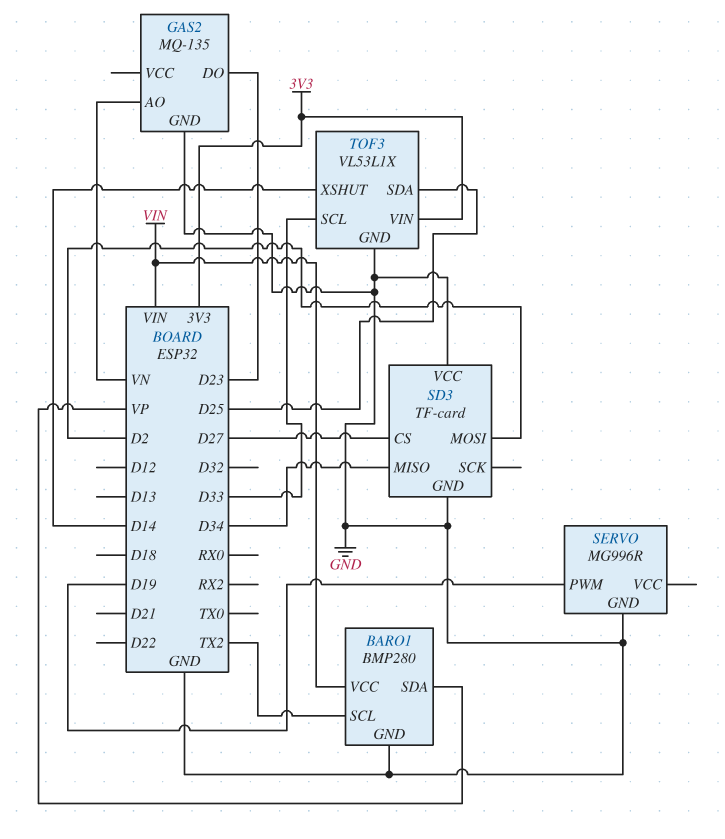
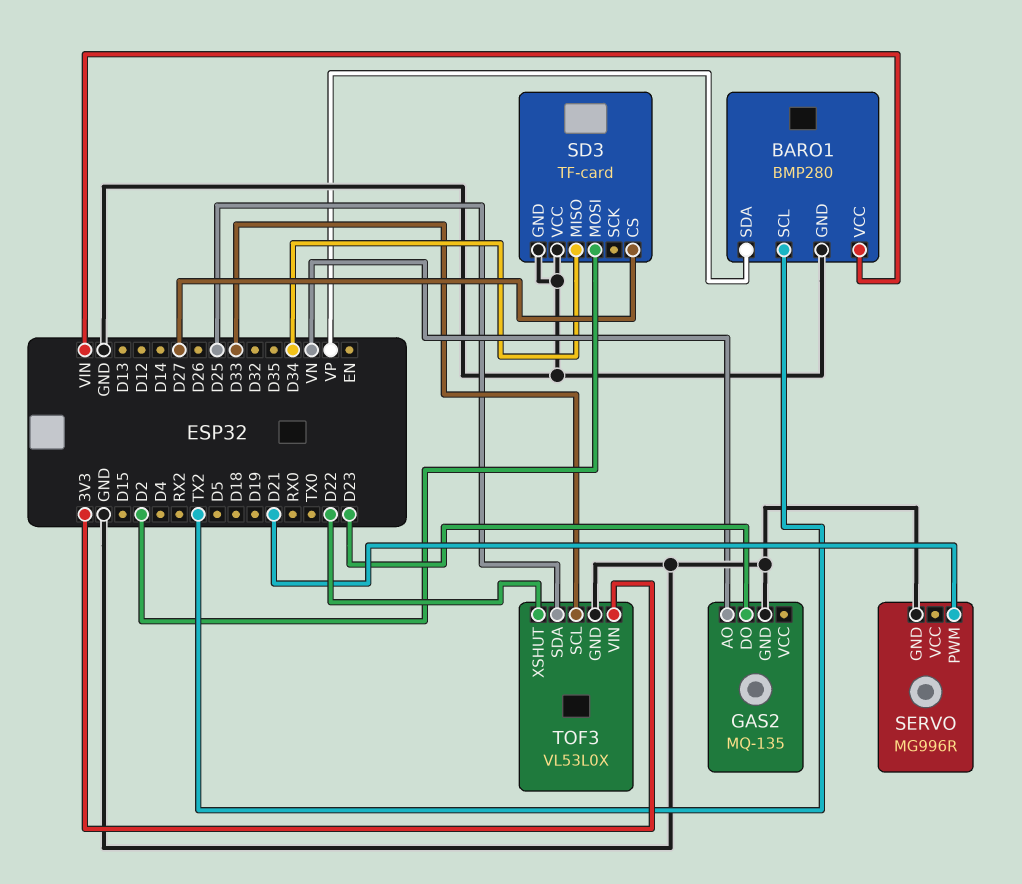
SERVO pin PWM: D19 -> D21
TOF3: VL53L1X -> VL53L0X
TOF3 pin XSHUT: D14 -> D22

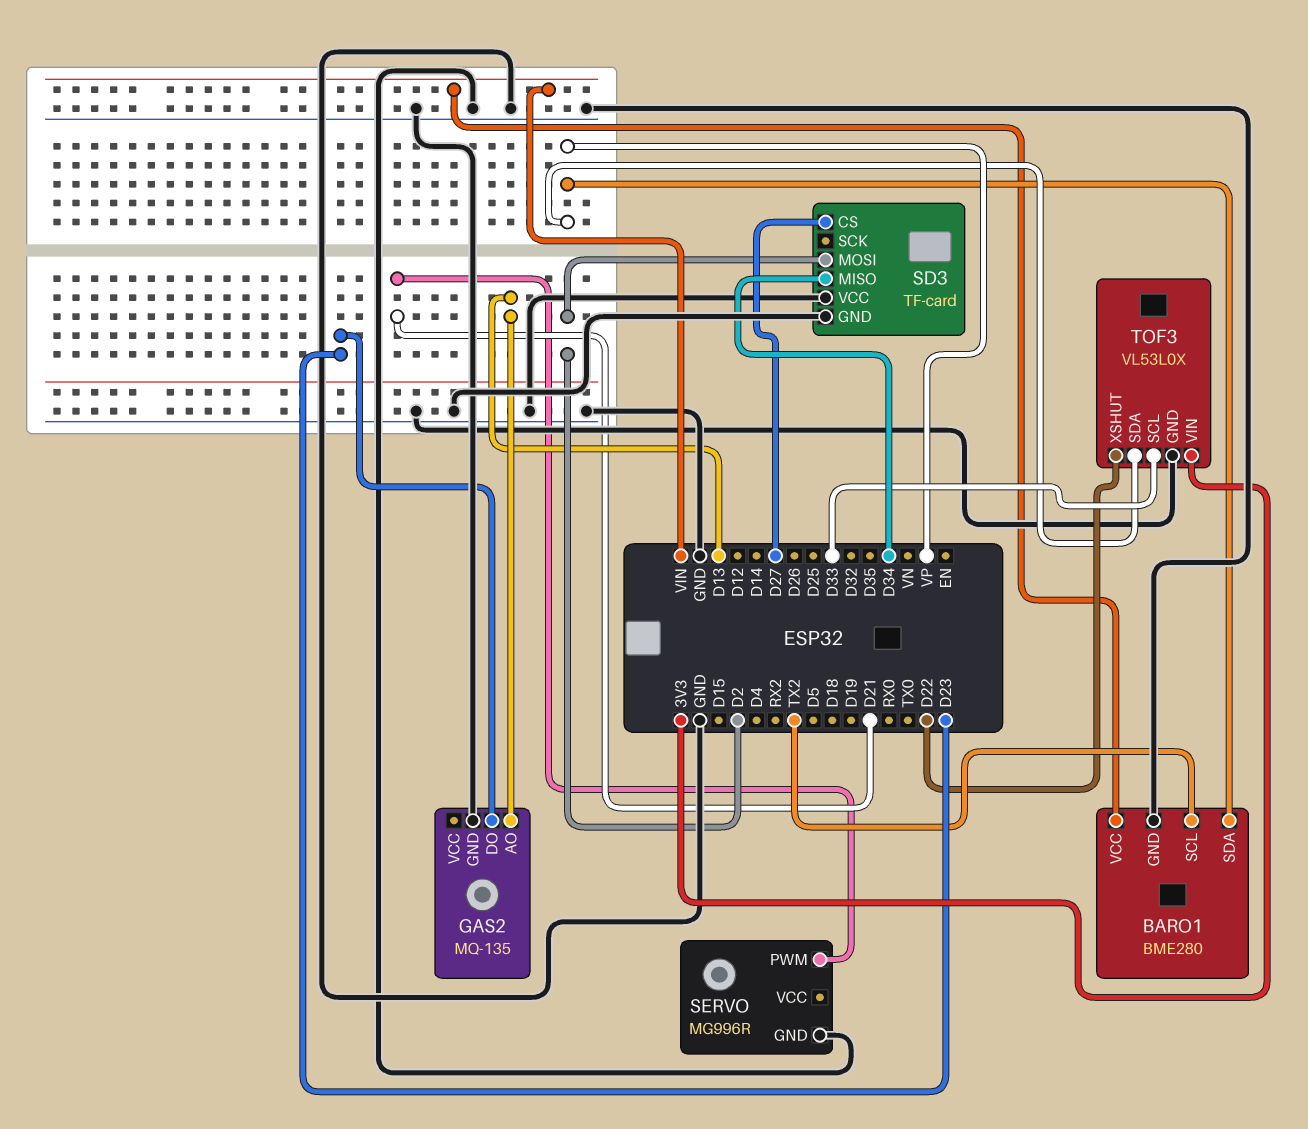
BARO1: BMP280 -> BME280
GAS2 pin AO: VN -> D13
TOF3 pin SDA: D25 -> VP

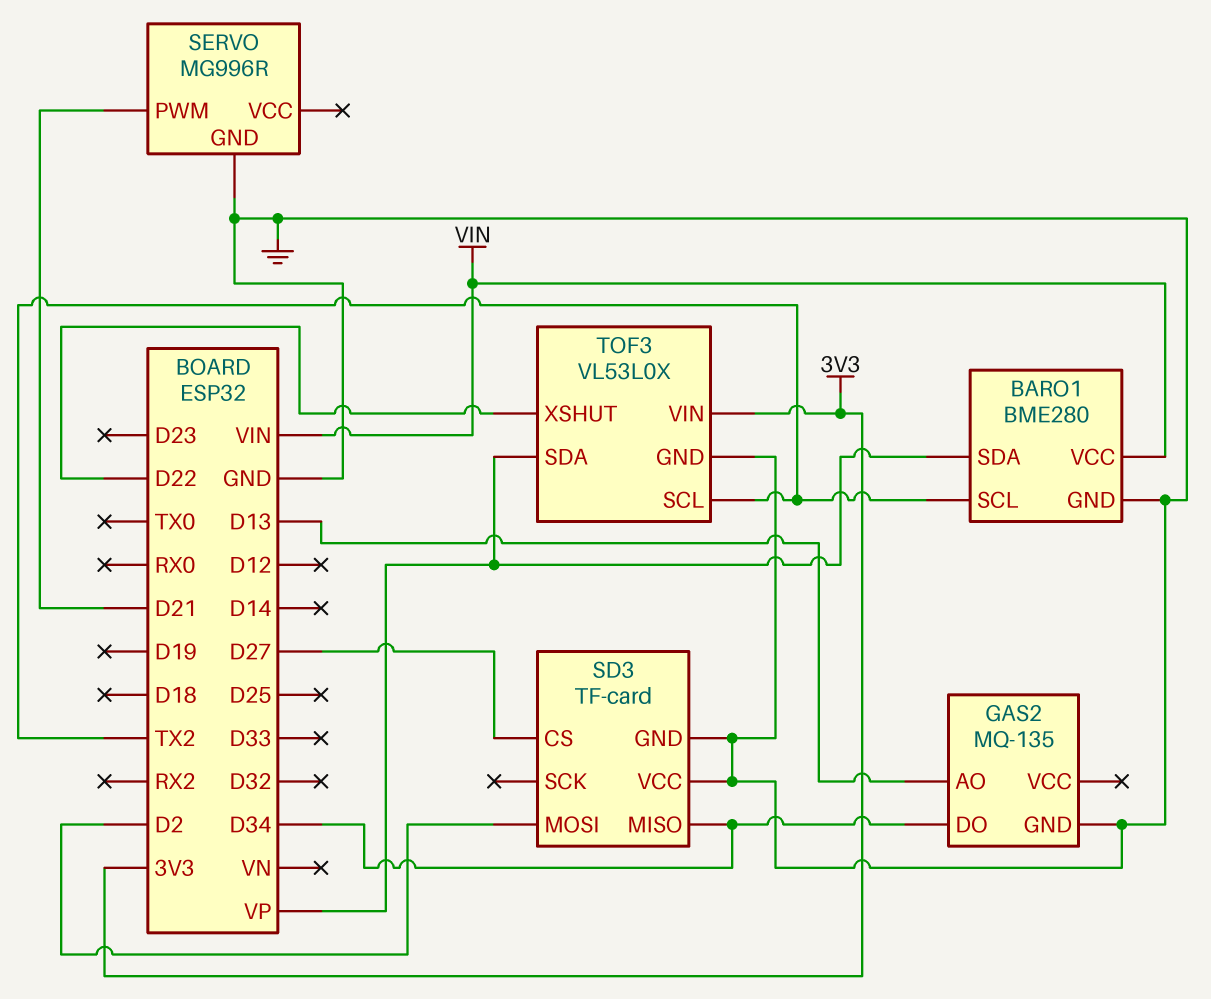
GAS2 pin DO: D23 -> D34
TOF3 pin SCL: D33 -> TX2

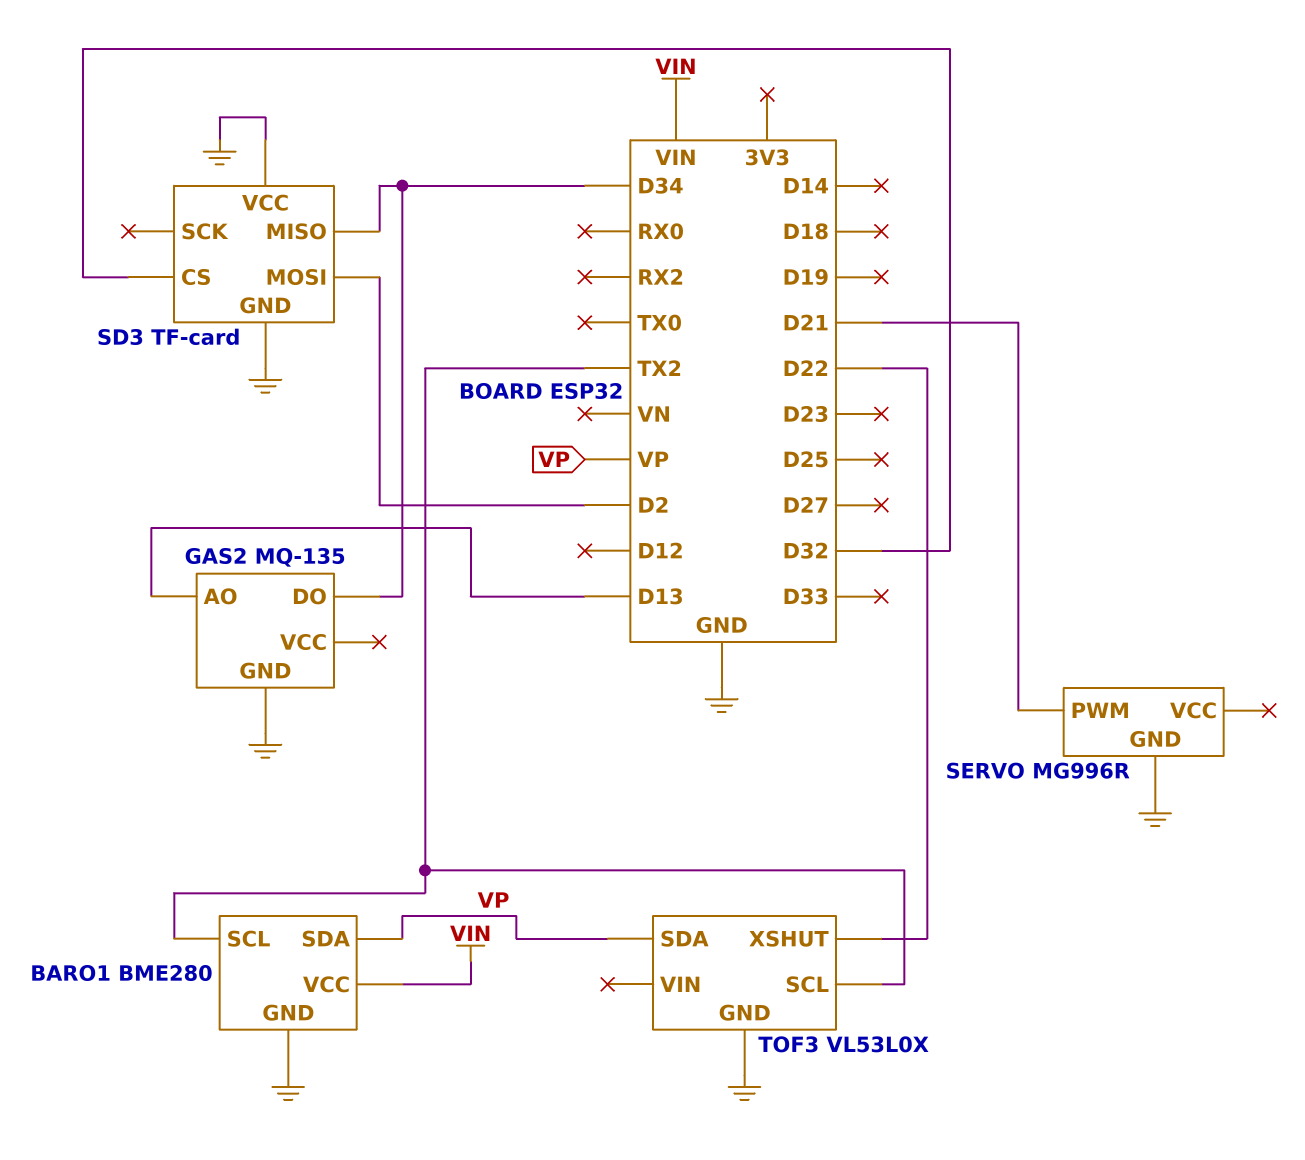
SD3 pin CS: D27 -> D32
TOF3 pin VIN: 3V3 -> none

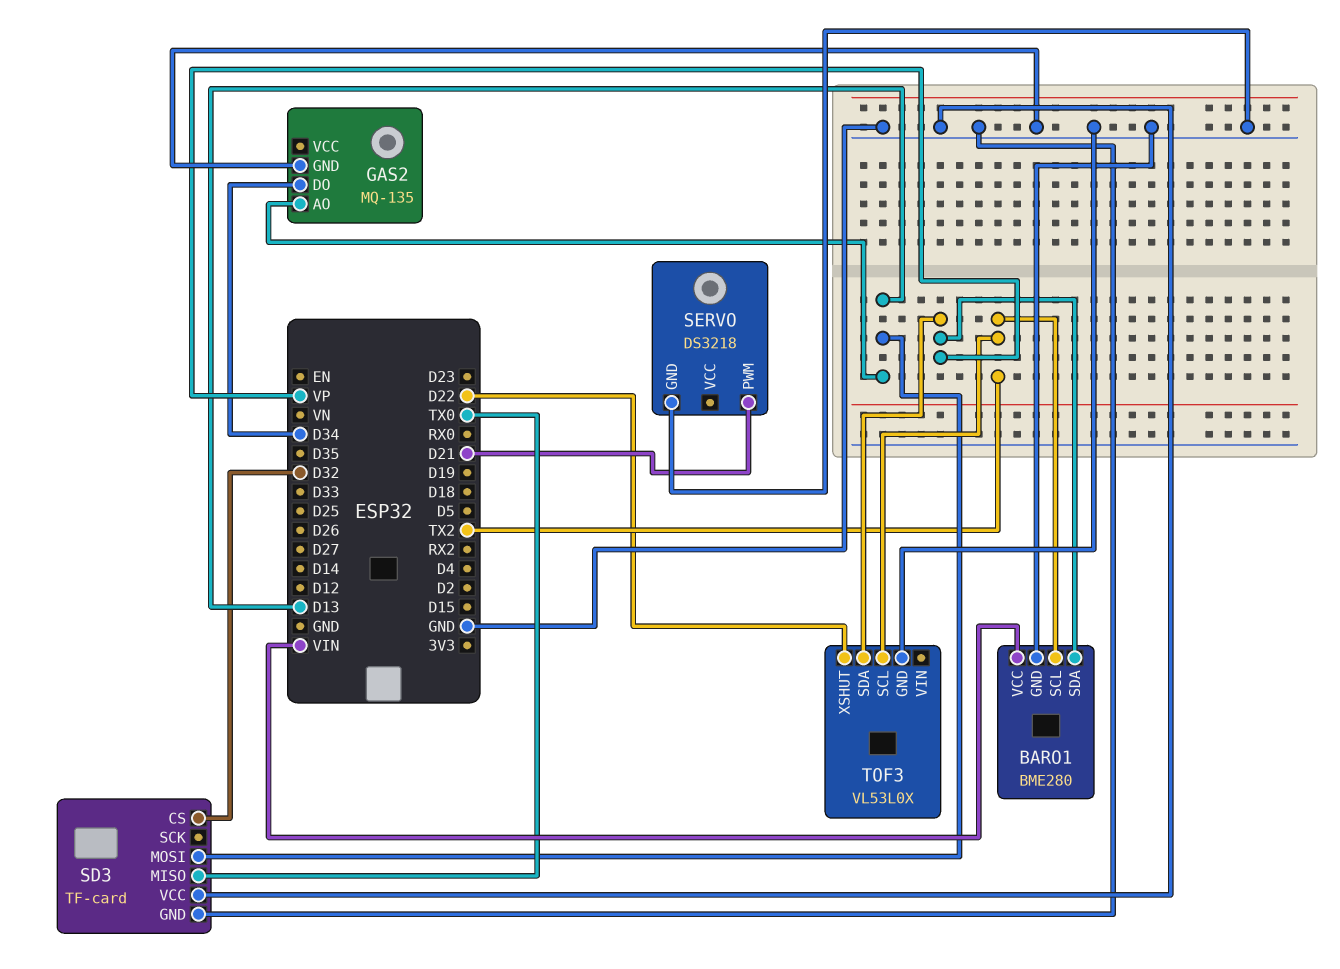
SD3 pin MISO: D34 -> TX0
SD3 pin MOSI: D2 -> D13
SERVO: MG996R -> DS3218

